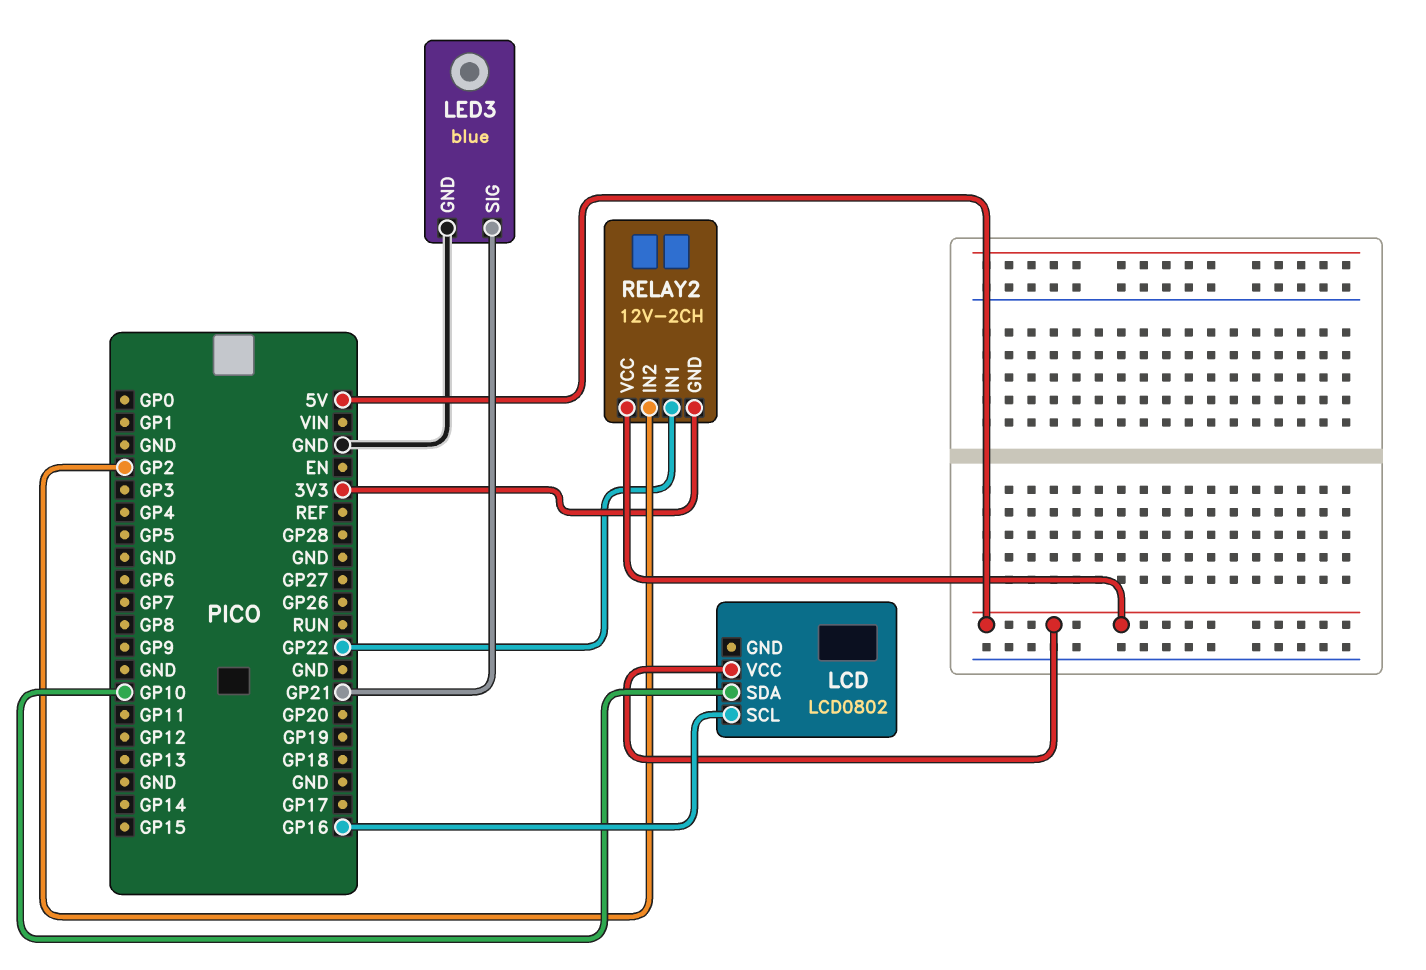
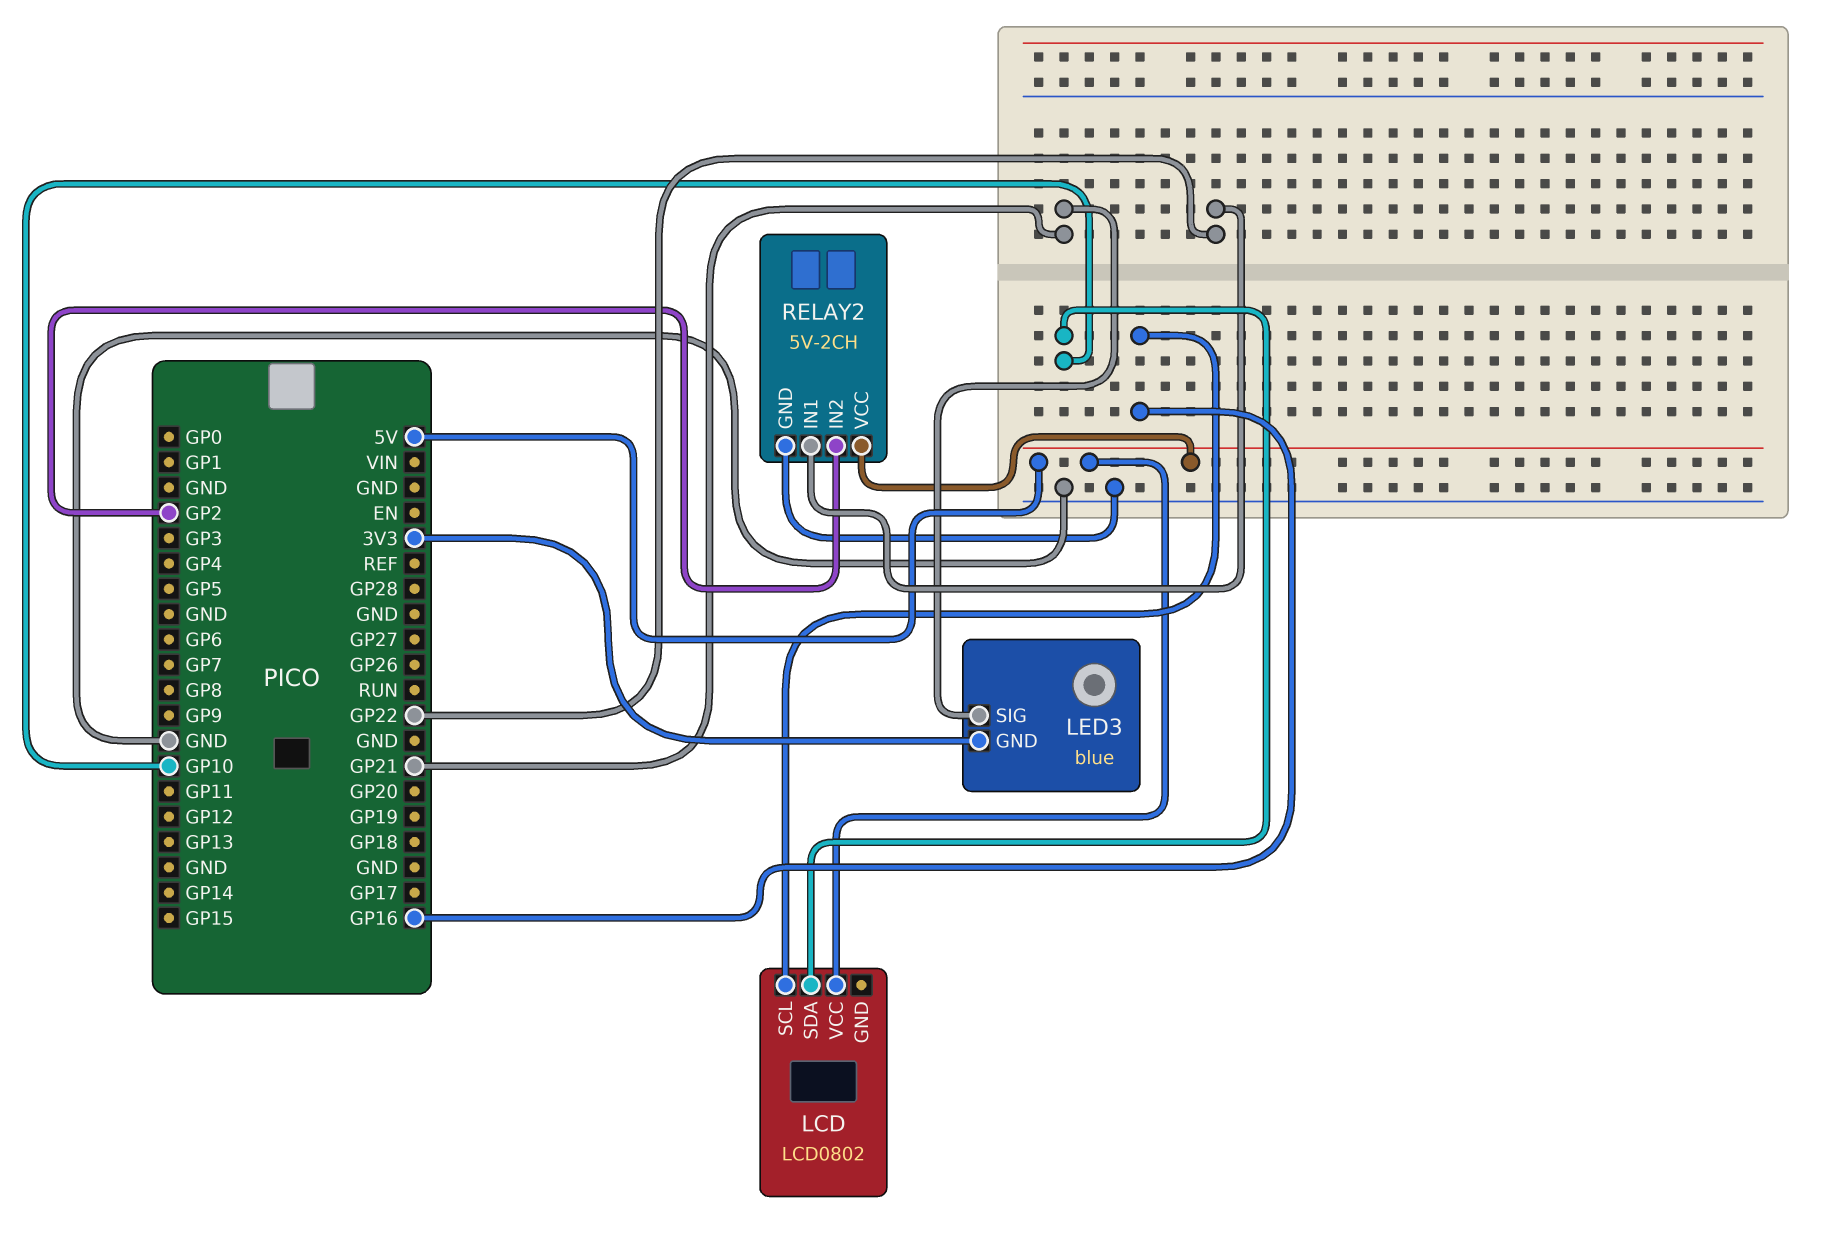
LED3 pin GND: GND -> 3V3
RELAY2: 12V-2CH -> 5V-2CH
RELAY2 pin GND: 3V3 -> GND

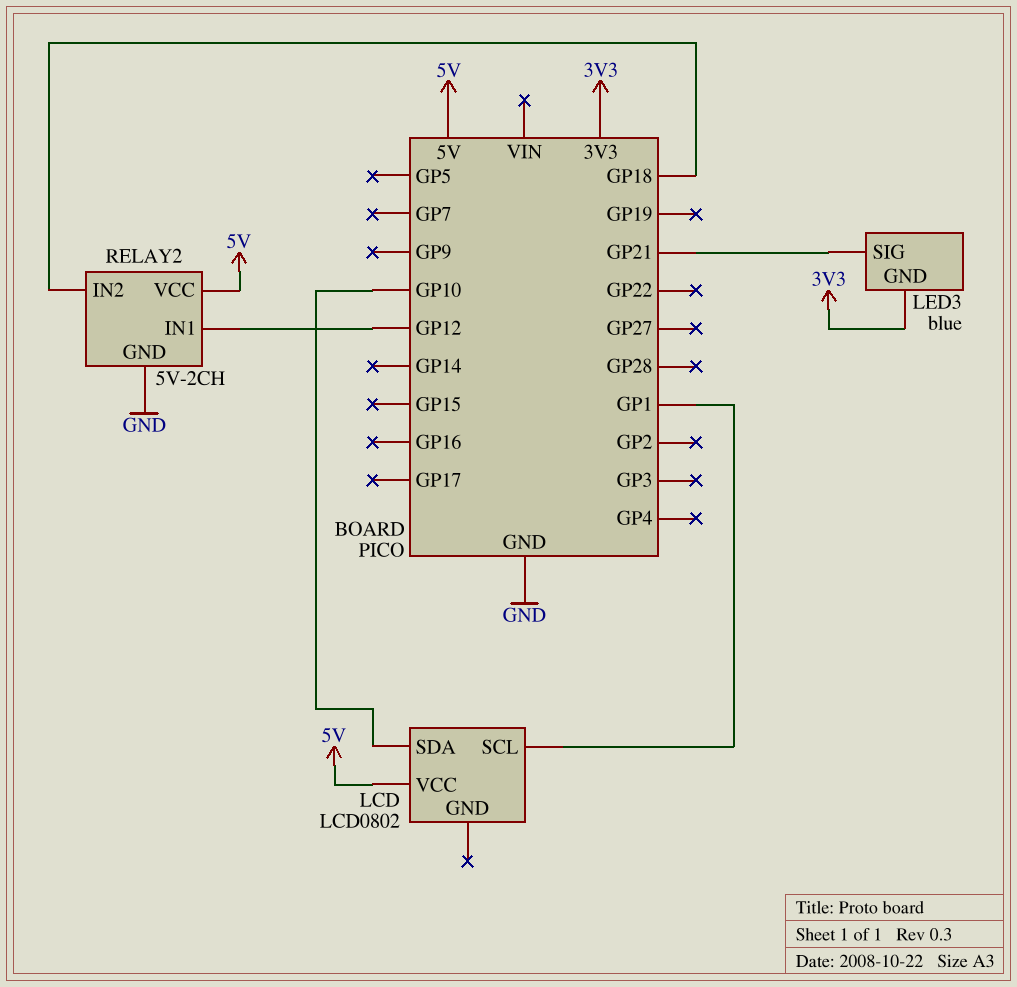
LCD pin SCL: GP16 -> GP1
RELAY2 pin IN1: GP22 -> GP12
RELAY2 pin IN2: GP2 -> GP18

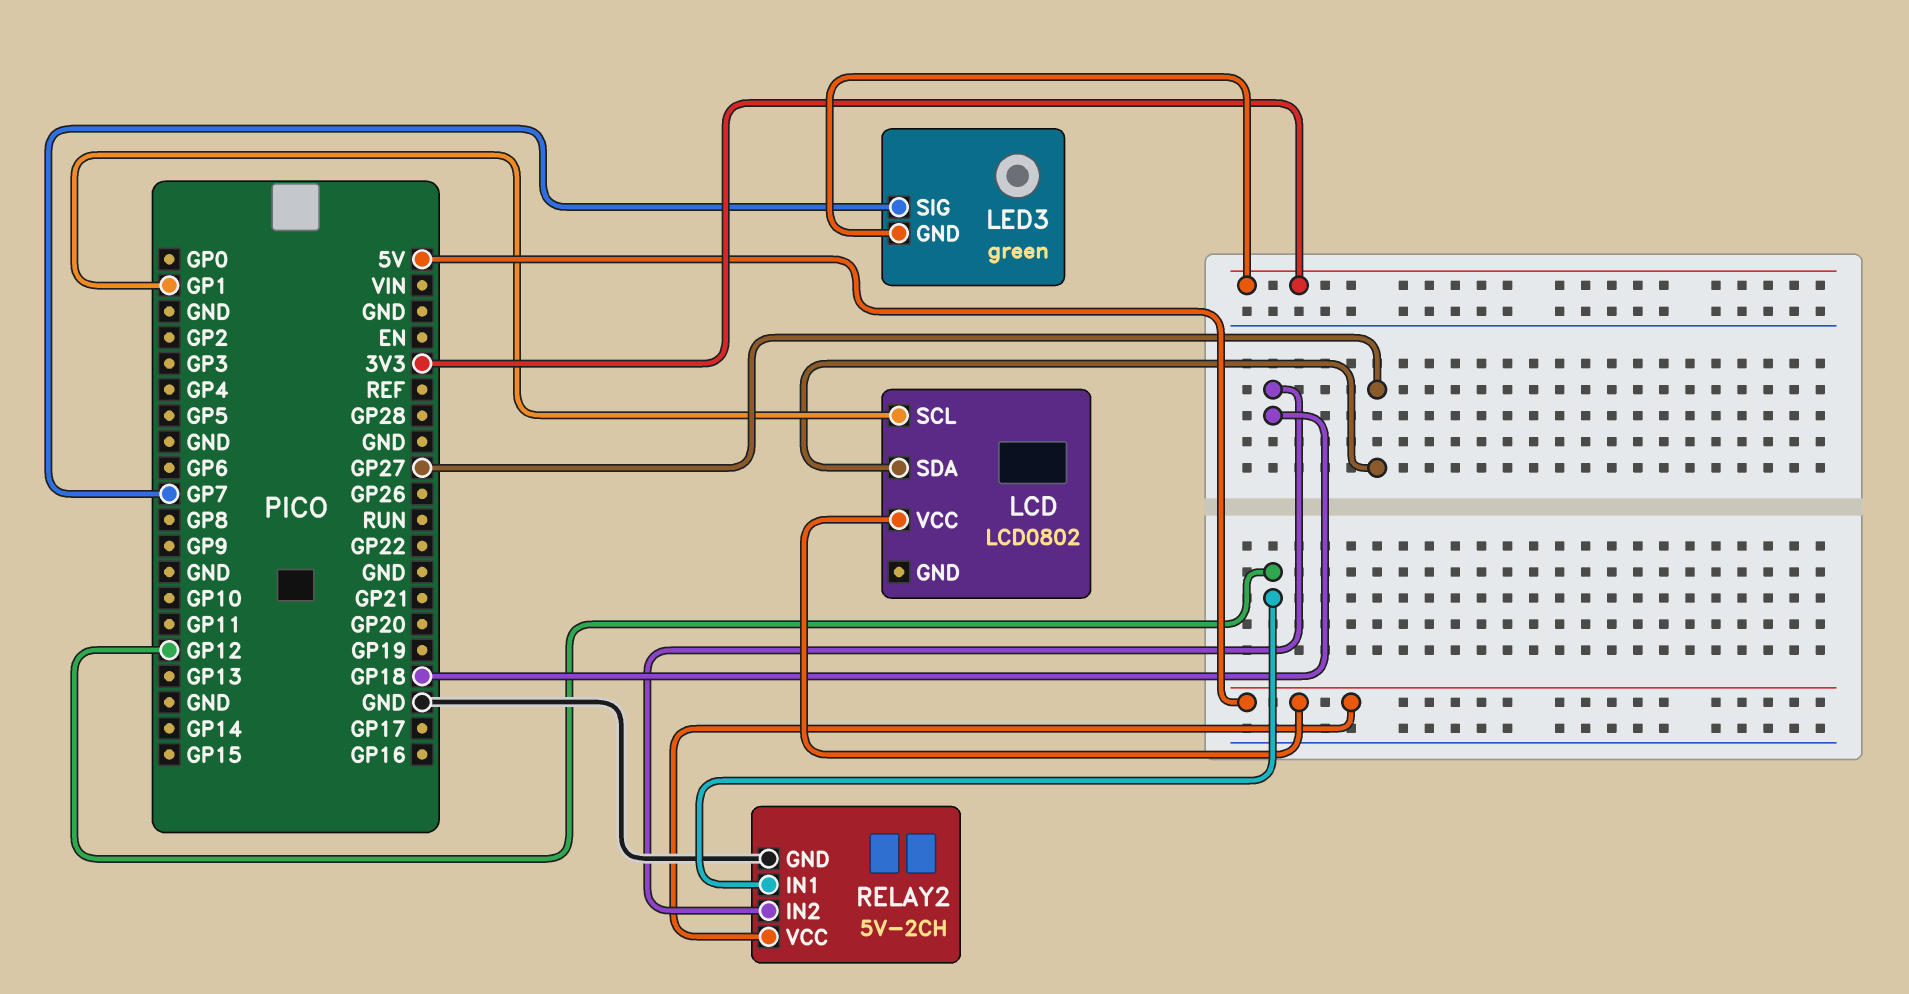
LCD pin SDA: GP10 -> GP27
LED3: blue -> green
LED3 pin SIG: GP21 -> GP7

